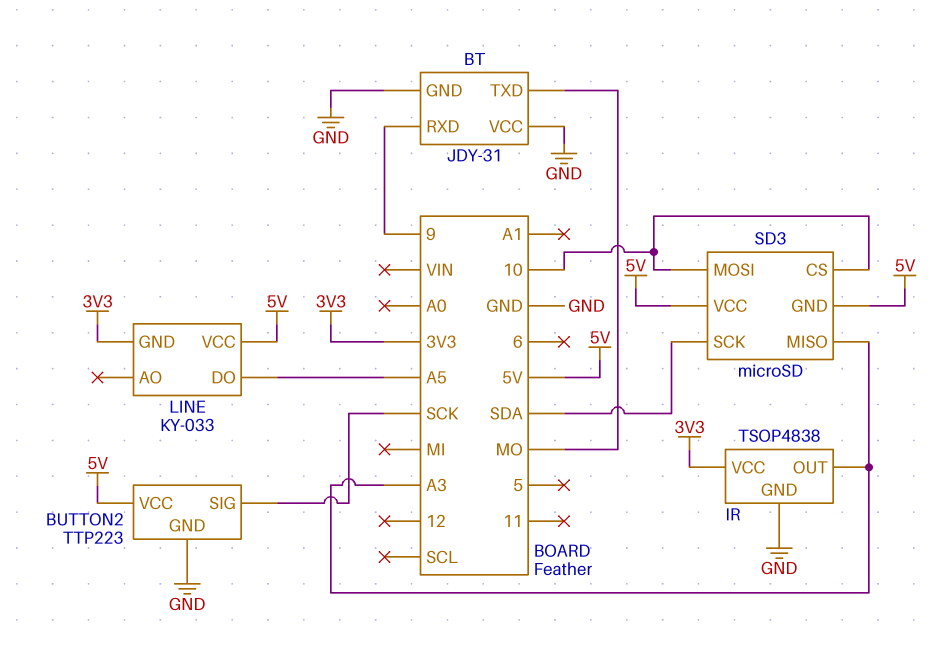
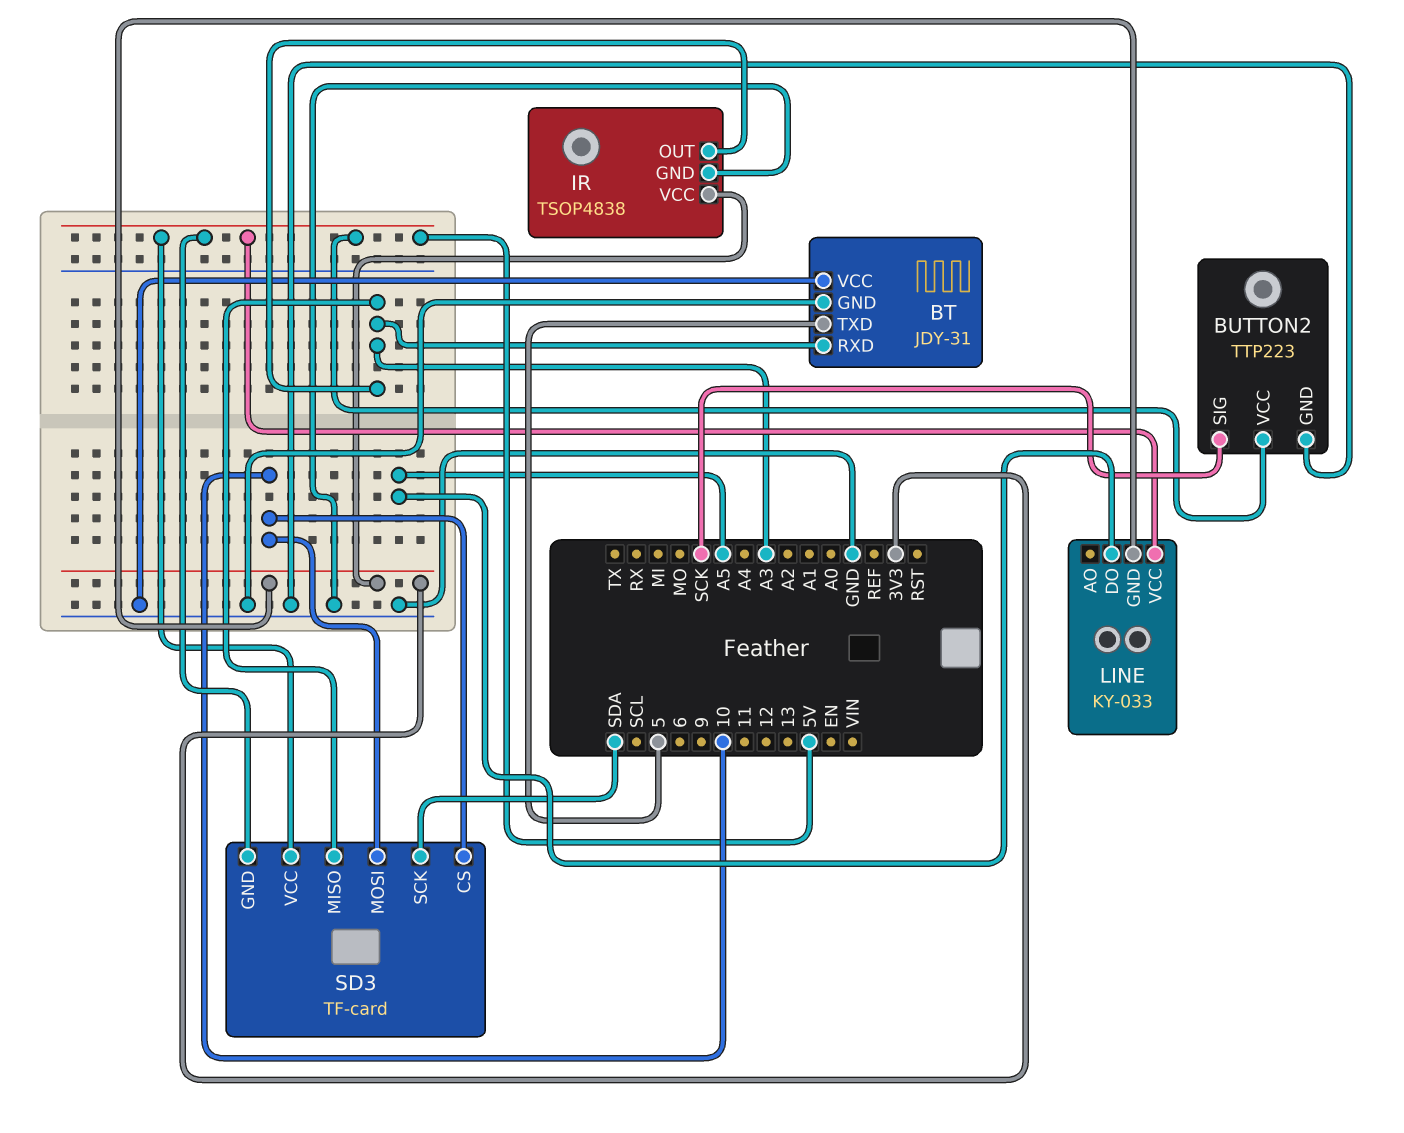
BT pin RXD: 9 -> A3
BT pin TXD: MO -> 5
SD3: microSD -> TF-card

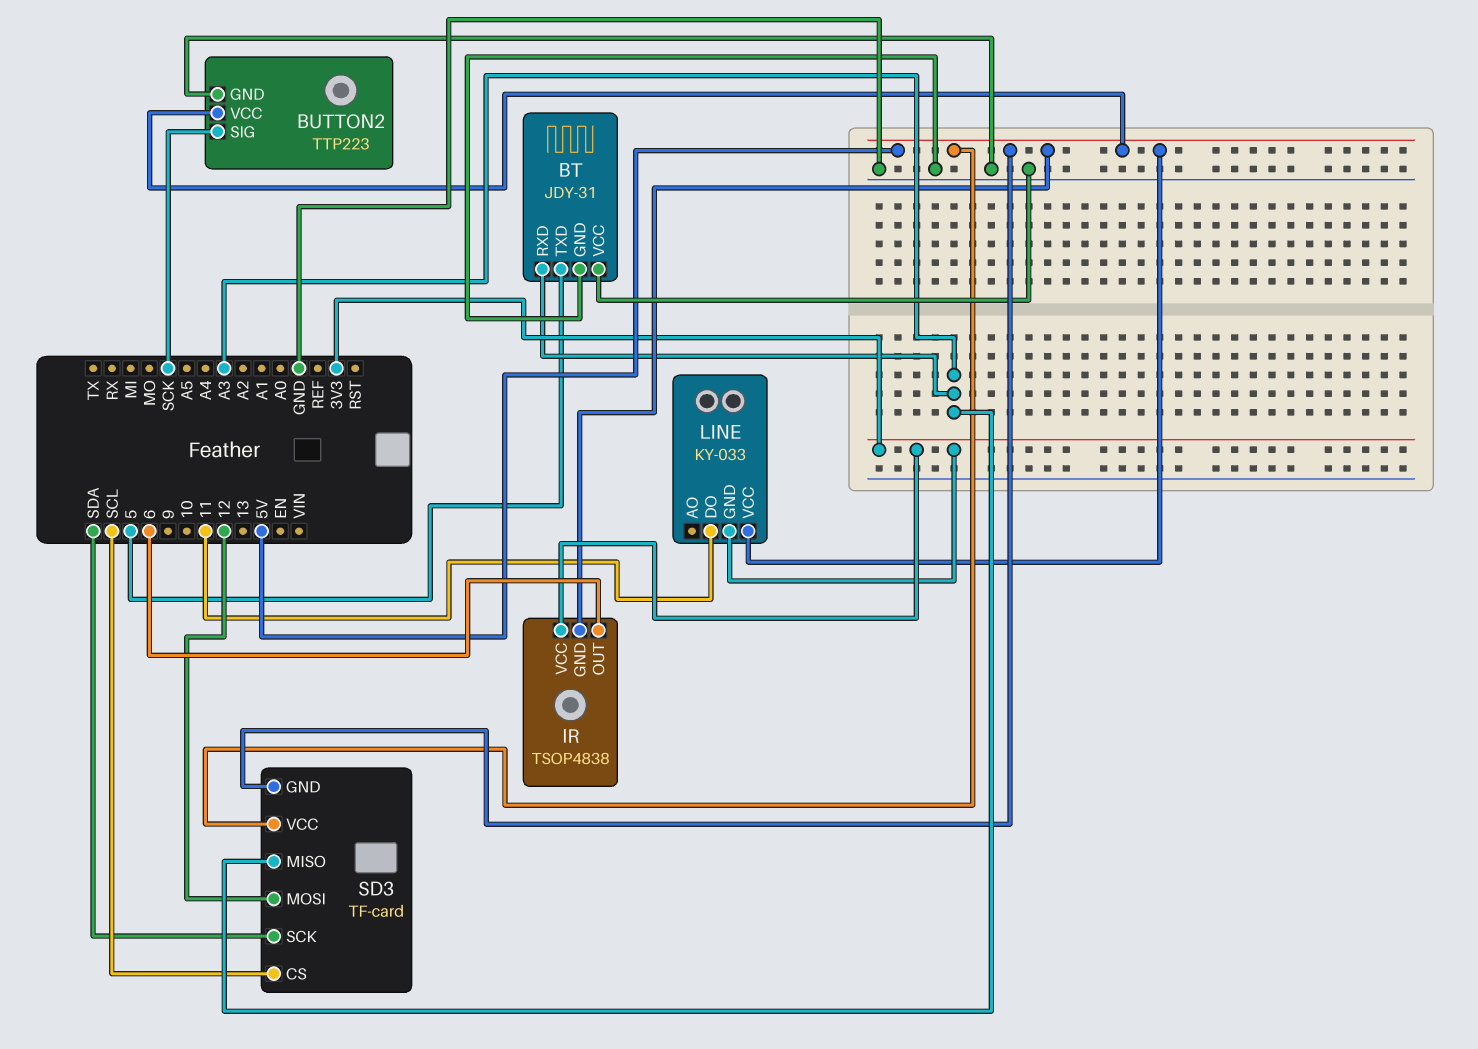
IR pin GND: GND -> 5V
IR pin OUT: A3 -> 6
LINE pin DO: A5 -> 11
SD3 pin CS: 10 -> SCL
SD3 pin MOSI: 10 -> 12

